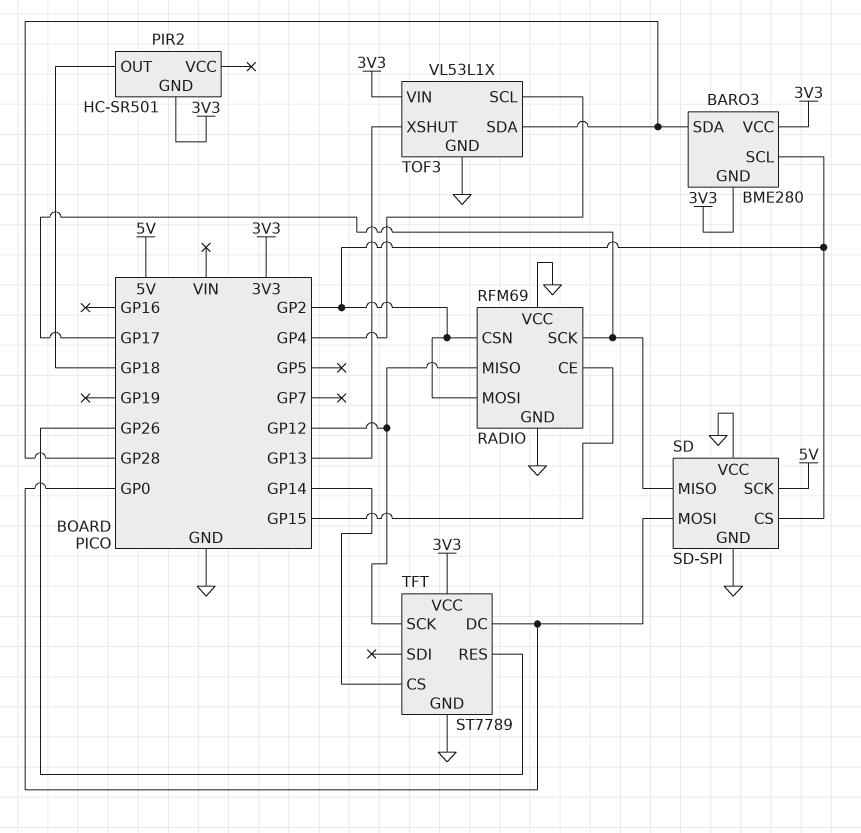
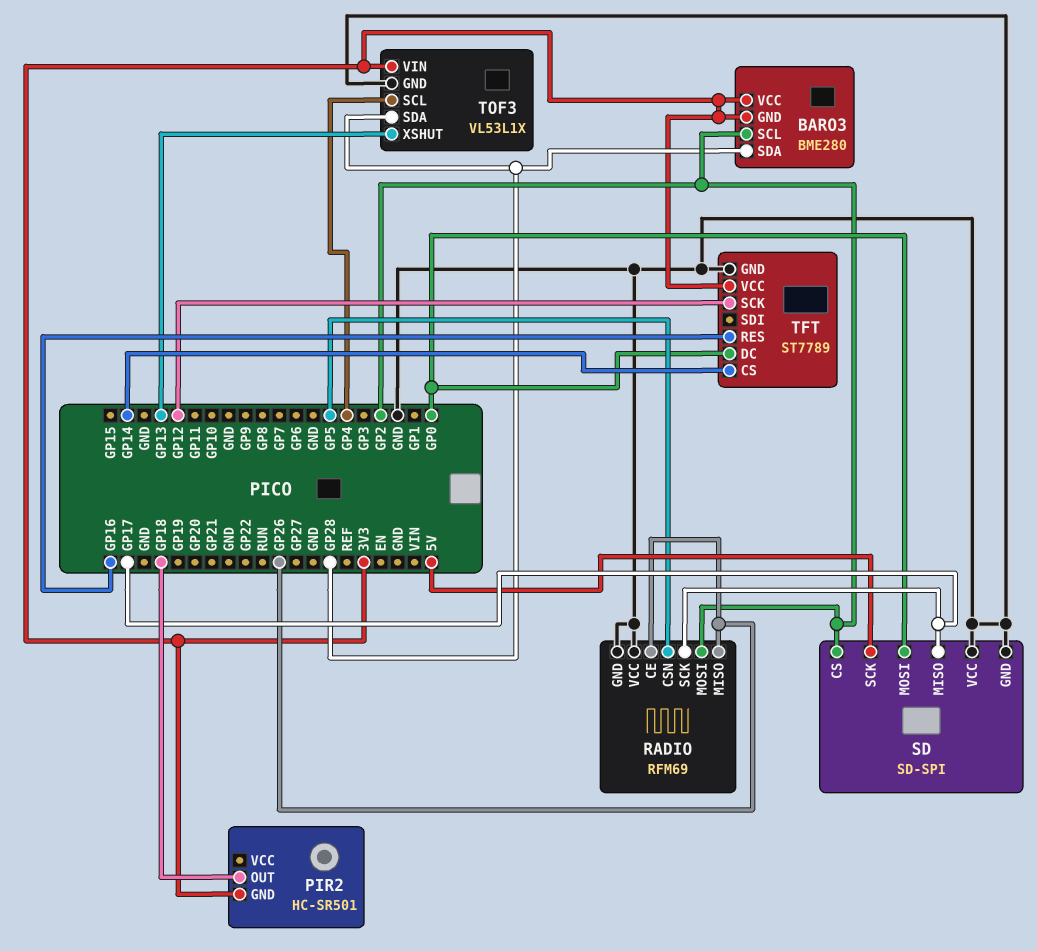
RADIO pin CE: GP15 -> GP26
RADIO pin CSN: GP2 -> GP5
RADIO pin MISO: GP12 -> GP26
TFT pin RES: GP26 -> GP16

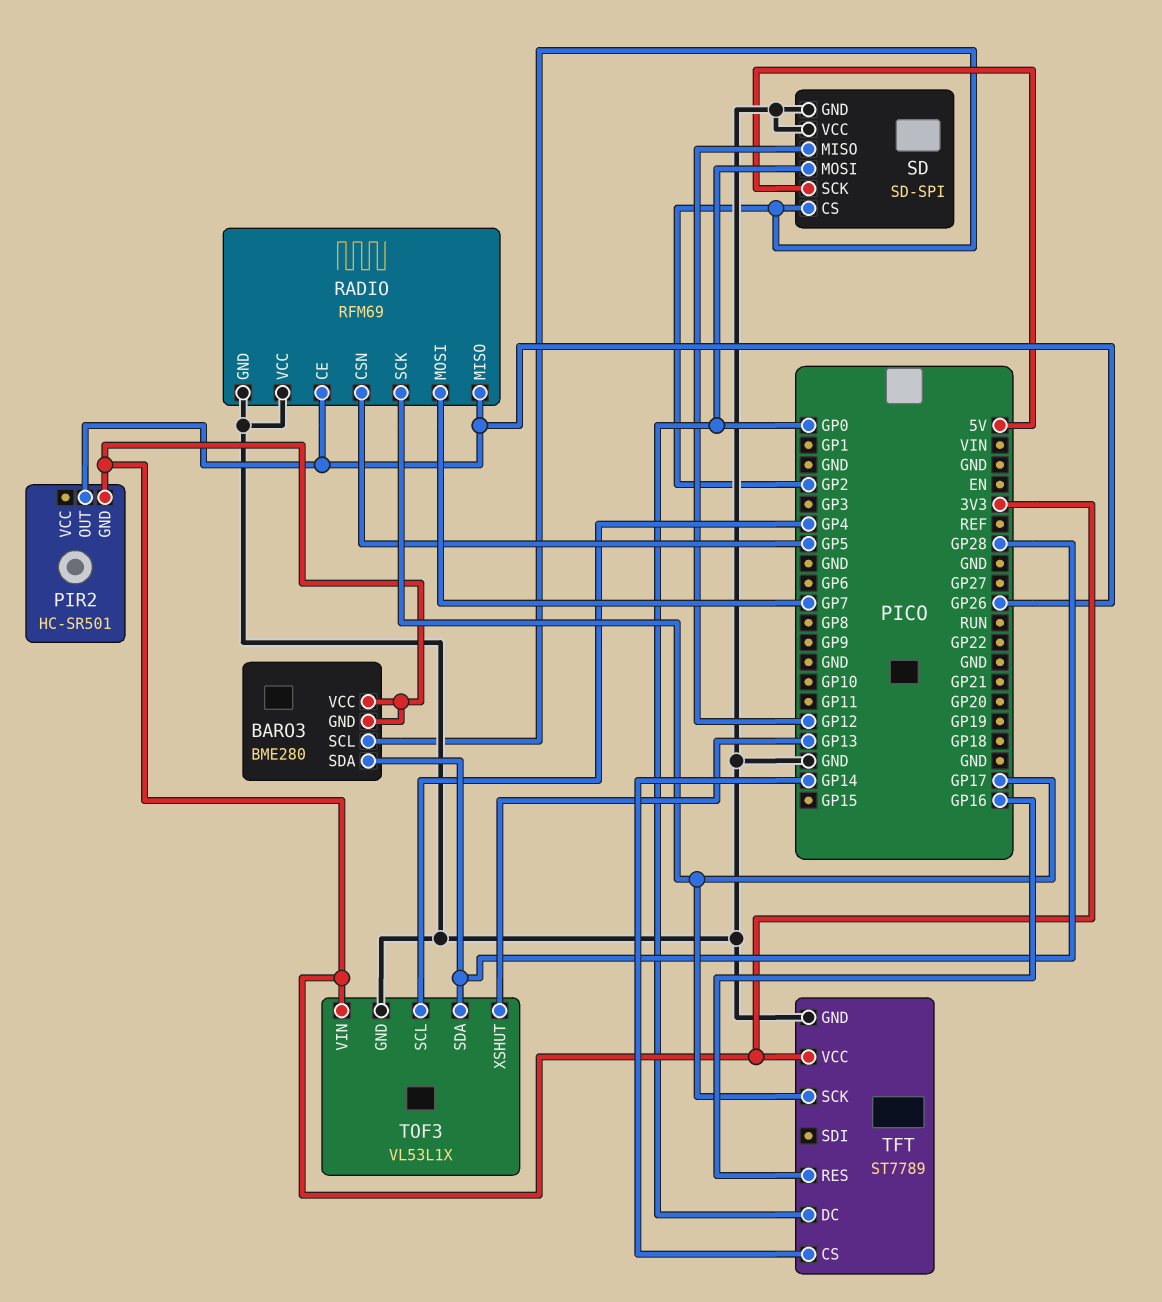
PIR2 pin OUT: GP18 -> GP26
RADIO pin MOSI: GP2 -> GP7
SD pin MISO: GP17 -> GP12
TFT pin SCK: GP12 -> GP17

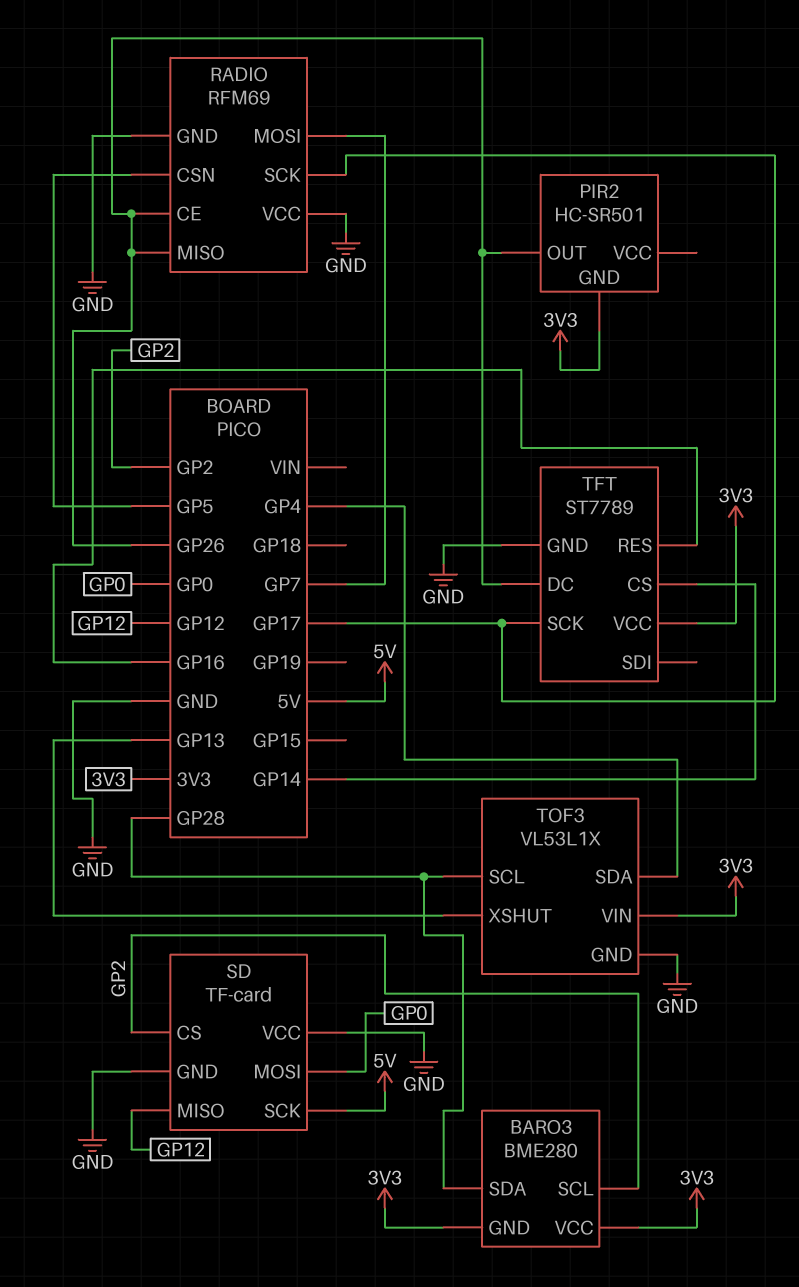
SD: SD-SPI -> TF-card
TFT pin DC: GP0 -> GP26
TOF3 pin SCL: GP4 -> GP28
TOF3 pin SDA: GP28 -> GP4

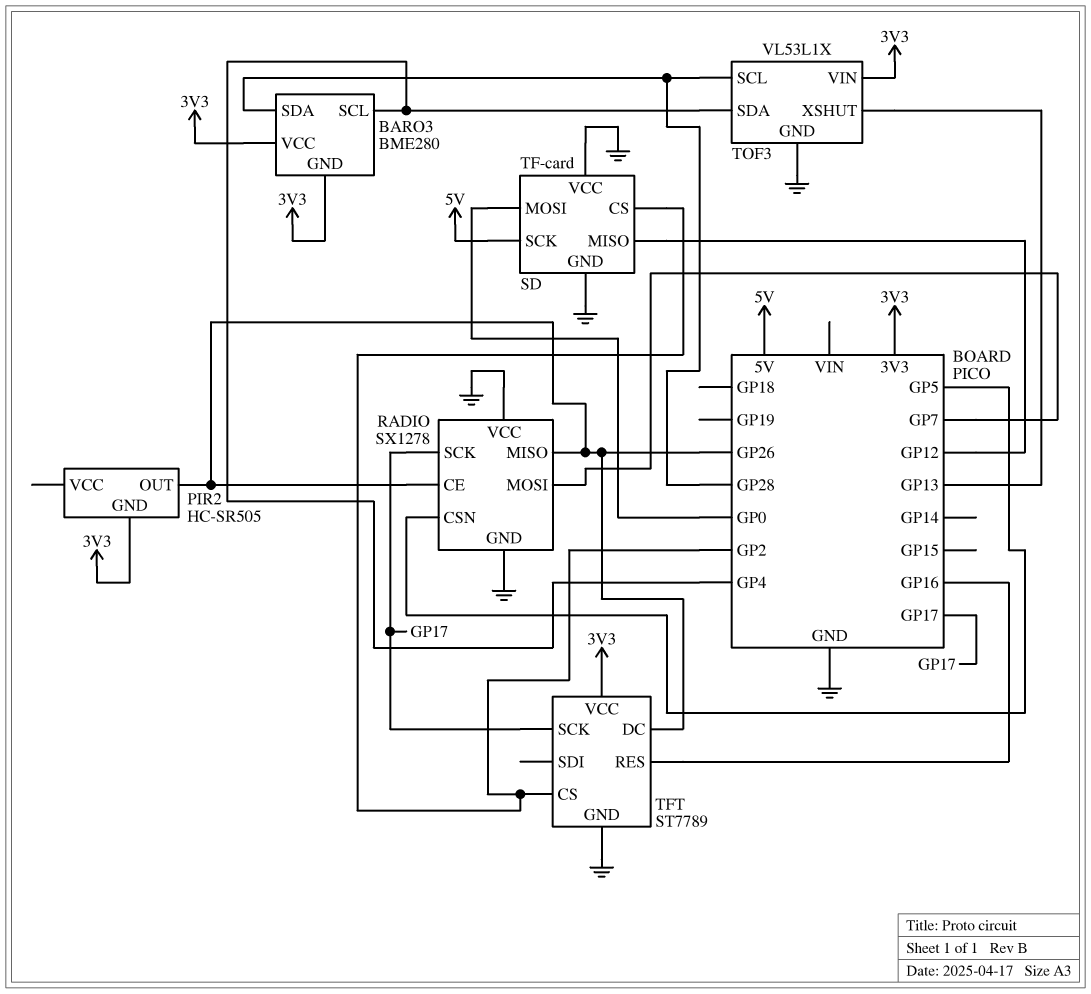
BARO3 pin SCL: GP2 -> GP4
PIR2: HC-SR501 -> HC-SR505
RADIO: RFM69 -> SX1278
TFT pin CS: GP14 -> GP2

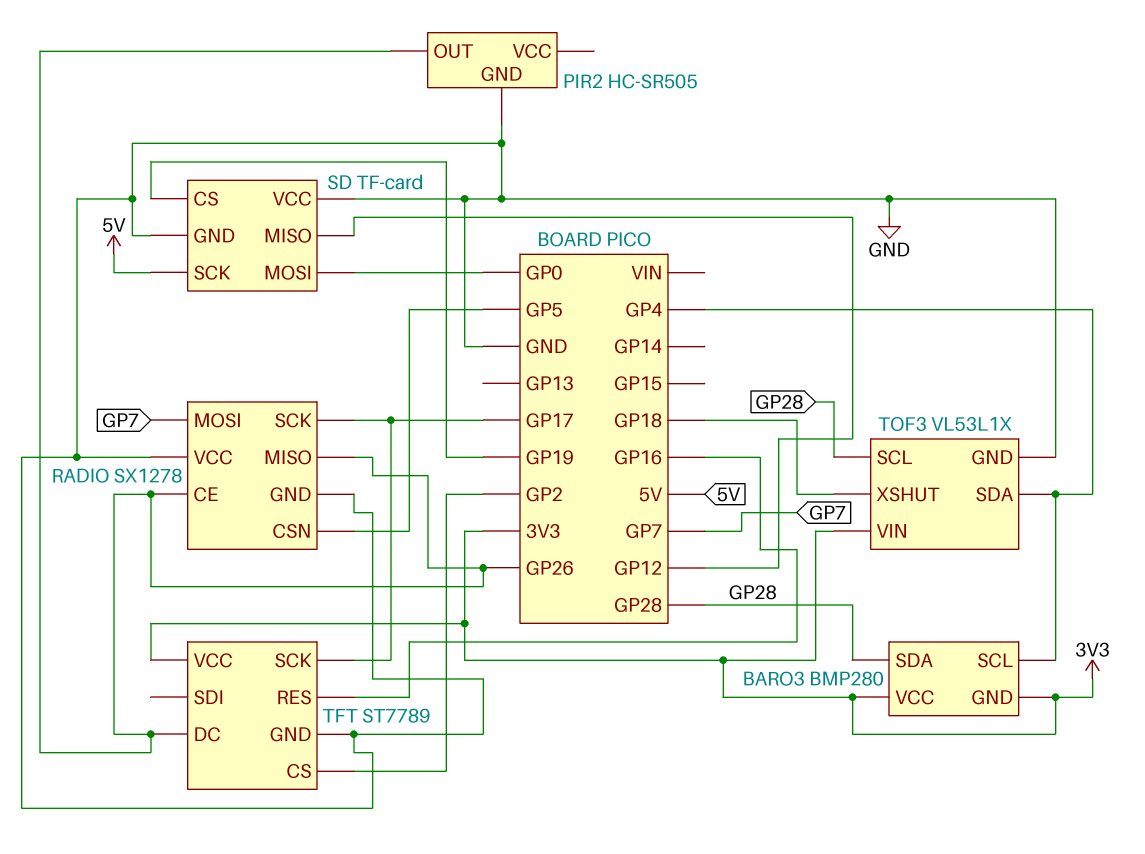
BARO3: BME280 -> BMP280
PIR2 pin GND: 3V3 -> GND
SD pin CS: GP2 -> GP19
TOF3 pin XSHUT: GP13 -> GP18

